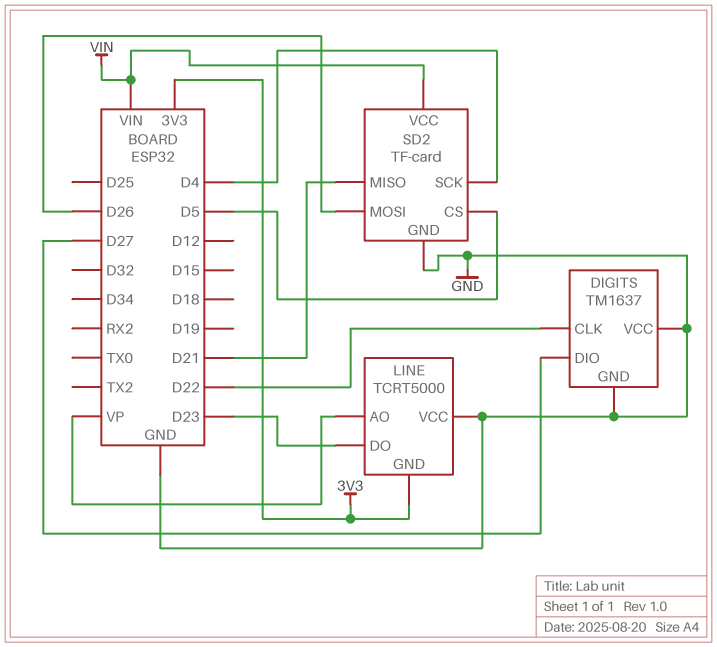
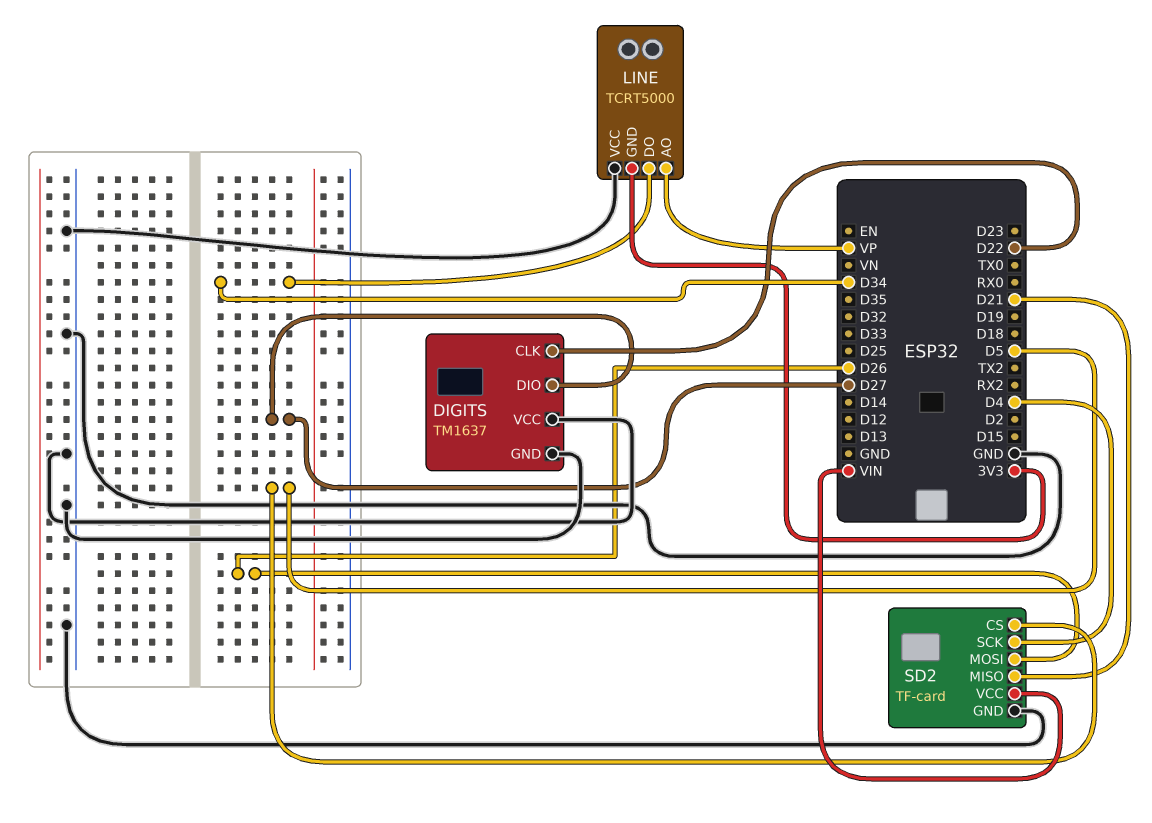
LINE pin DO: D23 -> D34

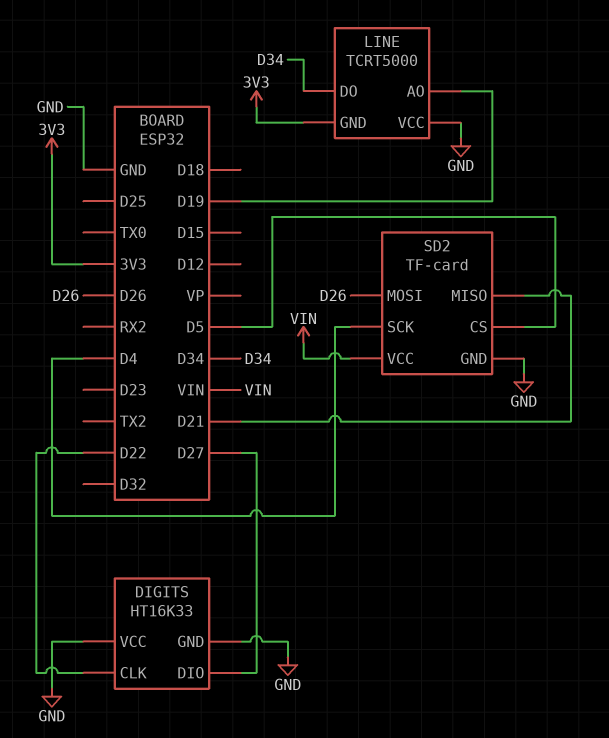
DIGITS: TM1637 -> HT16K33
LINE pin AO: VP -> D19

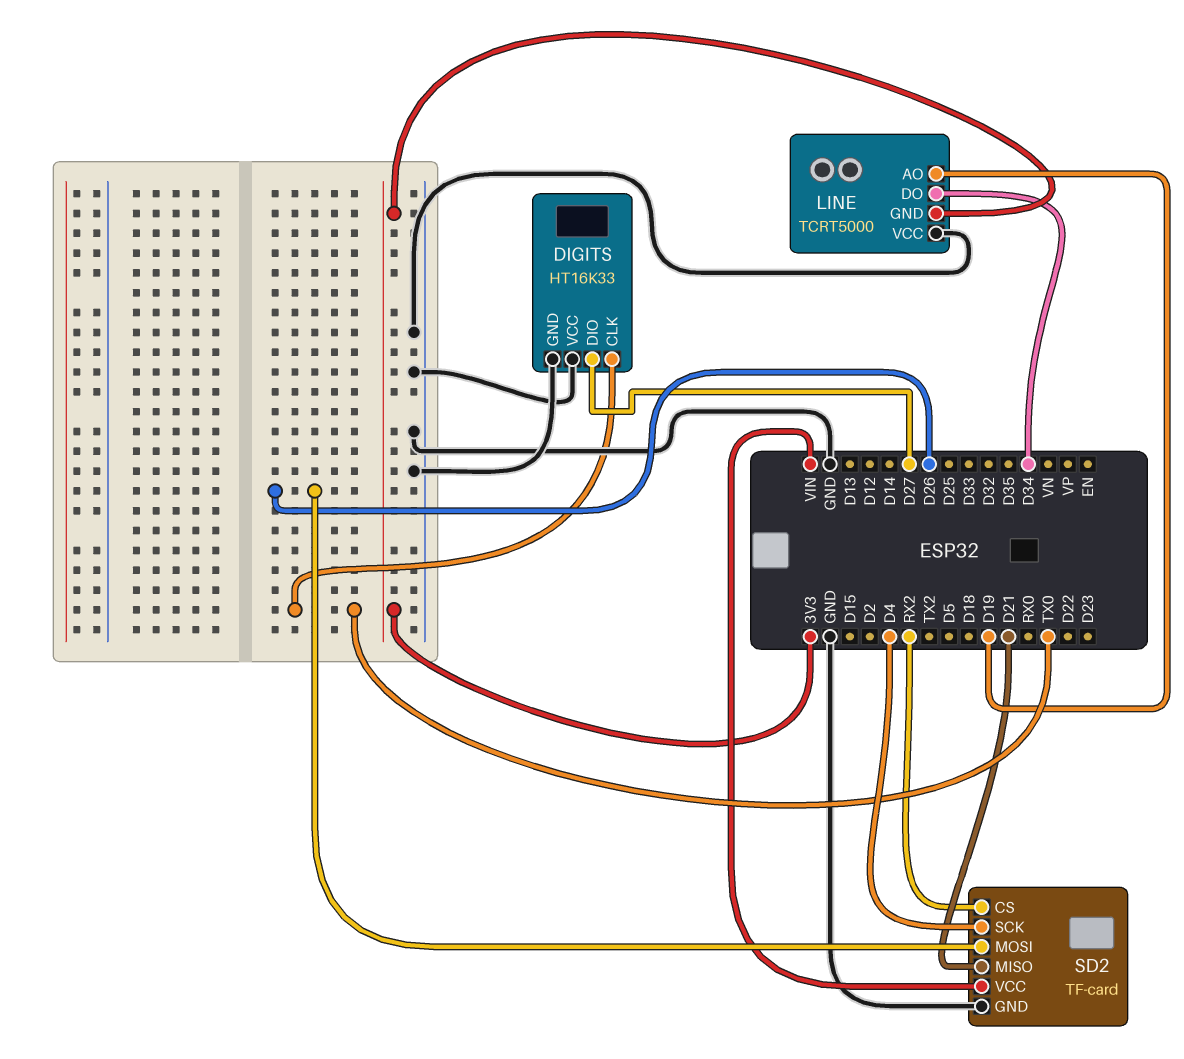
DIGITS pin CLK: D22 -> TX0
SD2 pin CS: D5 -> RX2

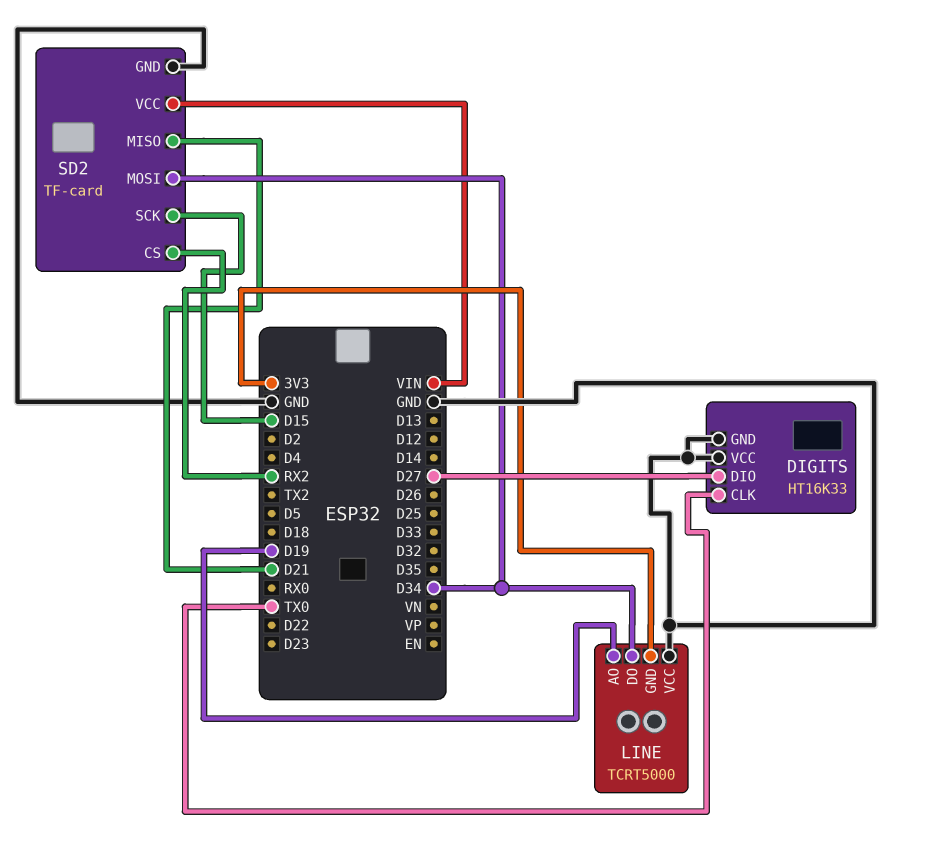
SD2 pin MOSI: D26 -> D34
SD2 pin SCK: D4 -> D15

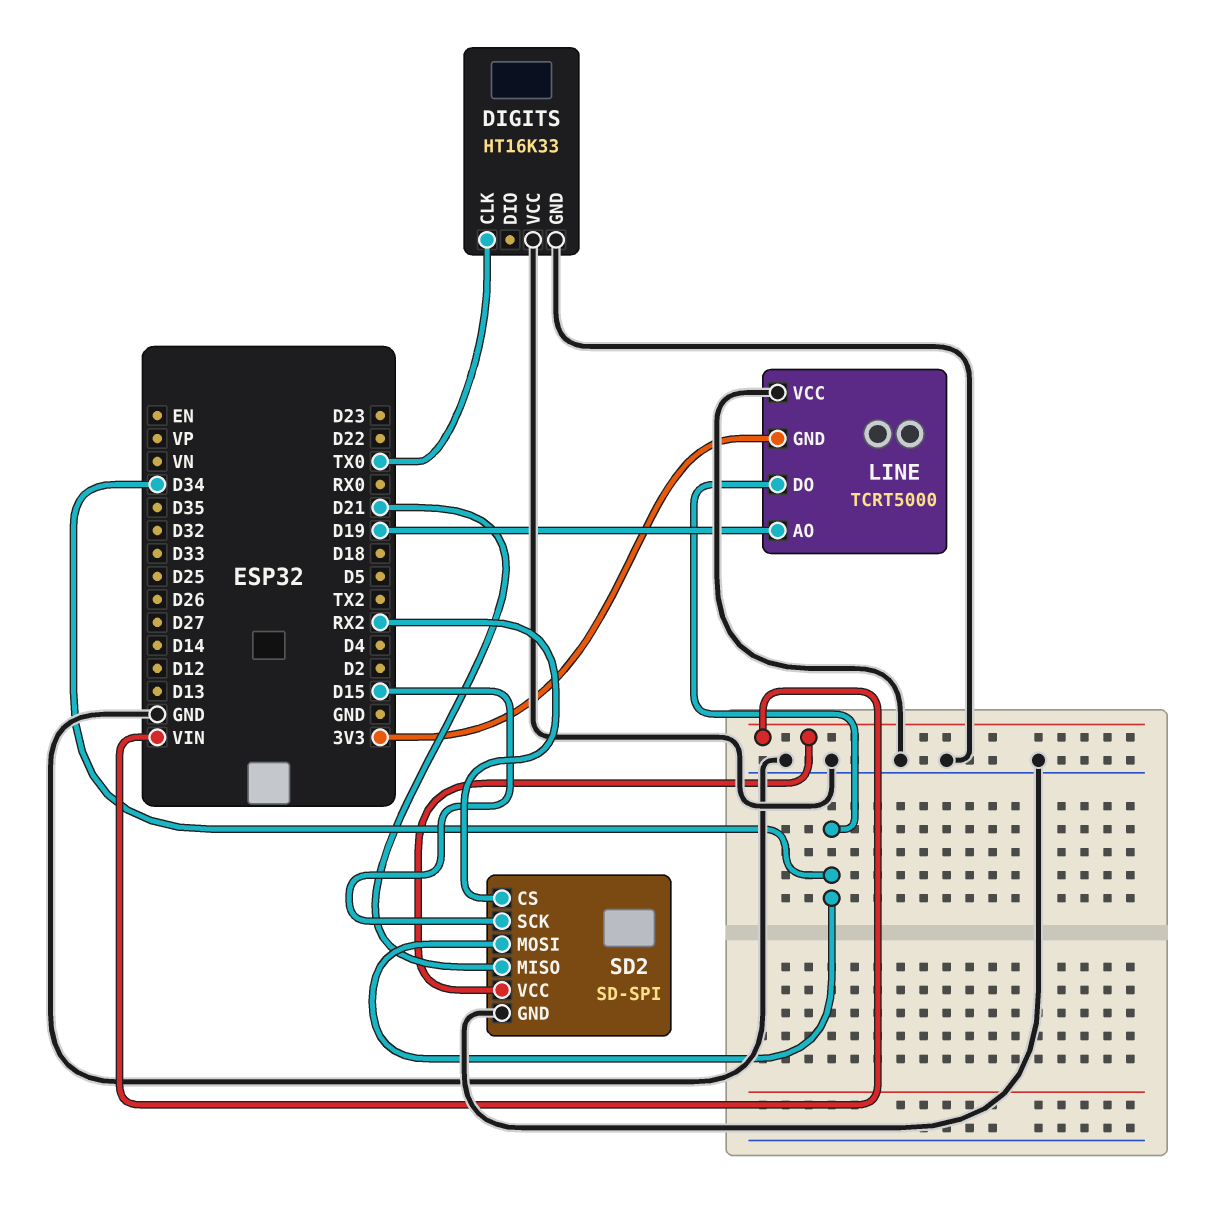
DIGITS pin DIO: D27 -> none
SD2: TF-card -> SD-SPI

